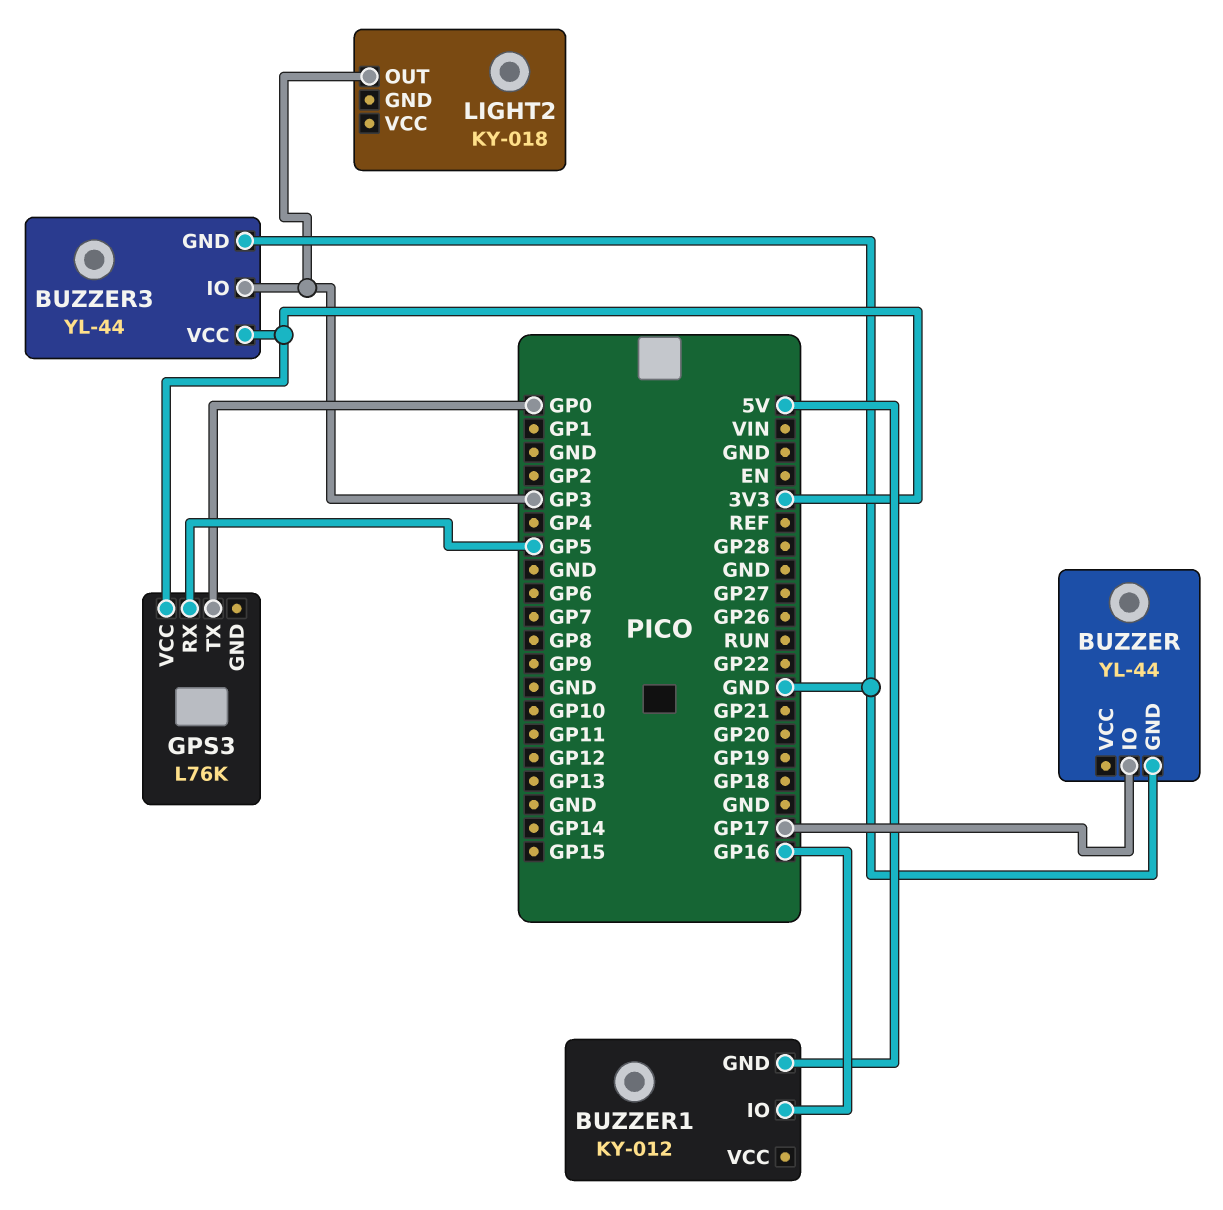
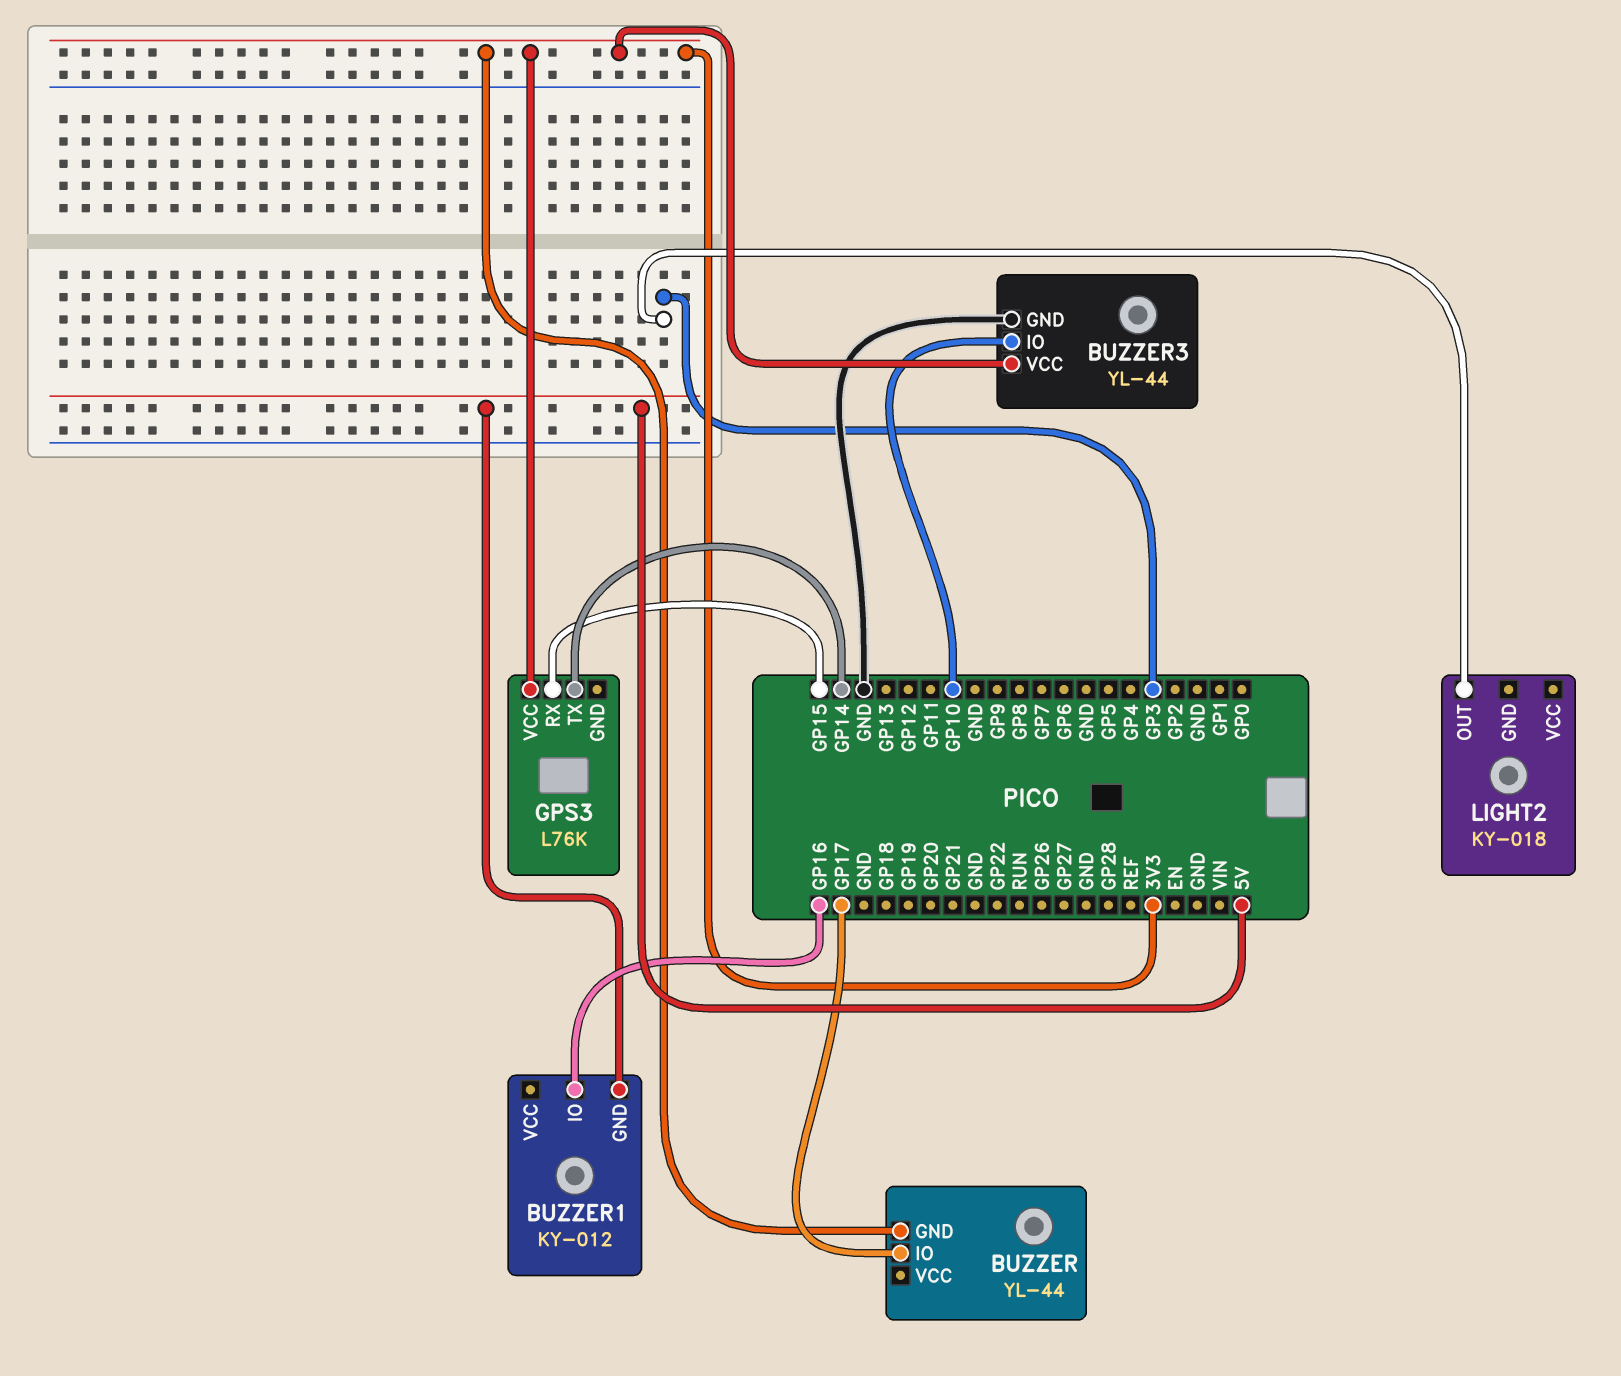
BUZZER pin GND: GND -> 3V3
BUZZER3 pin IO: GP3 -> GP10
GPS3 pin RX: GP5 -> GP15
GPS3 pin TX: GP0 -> GP14

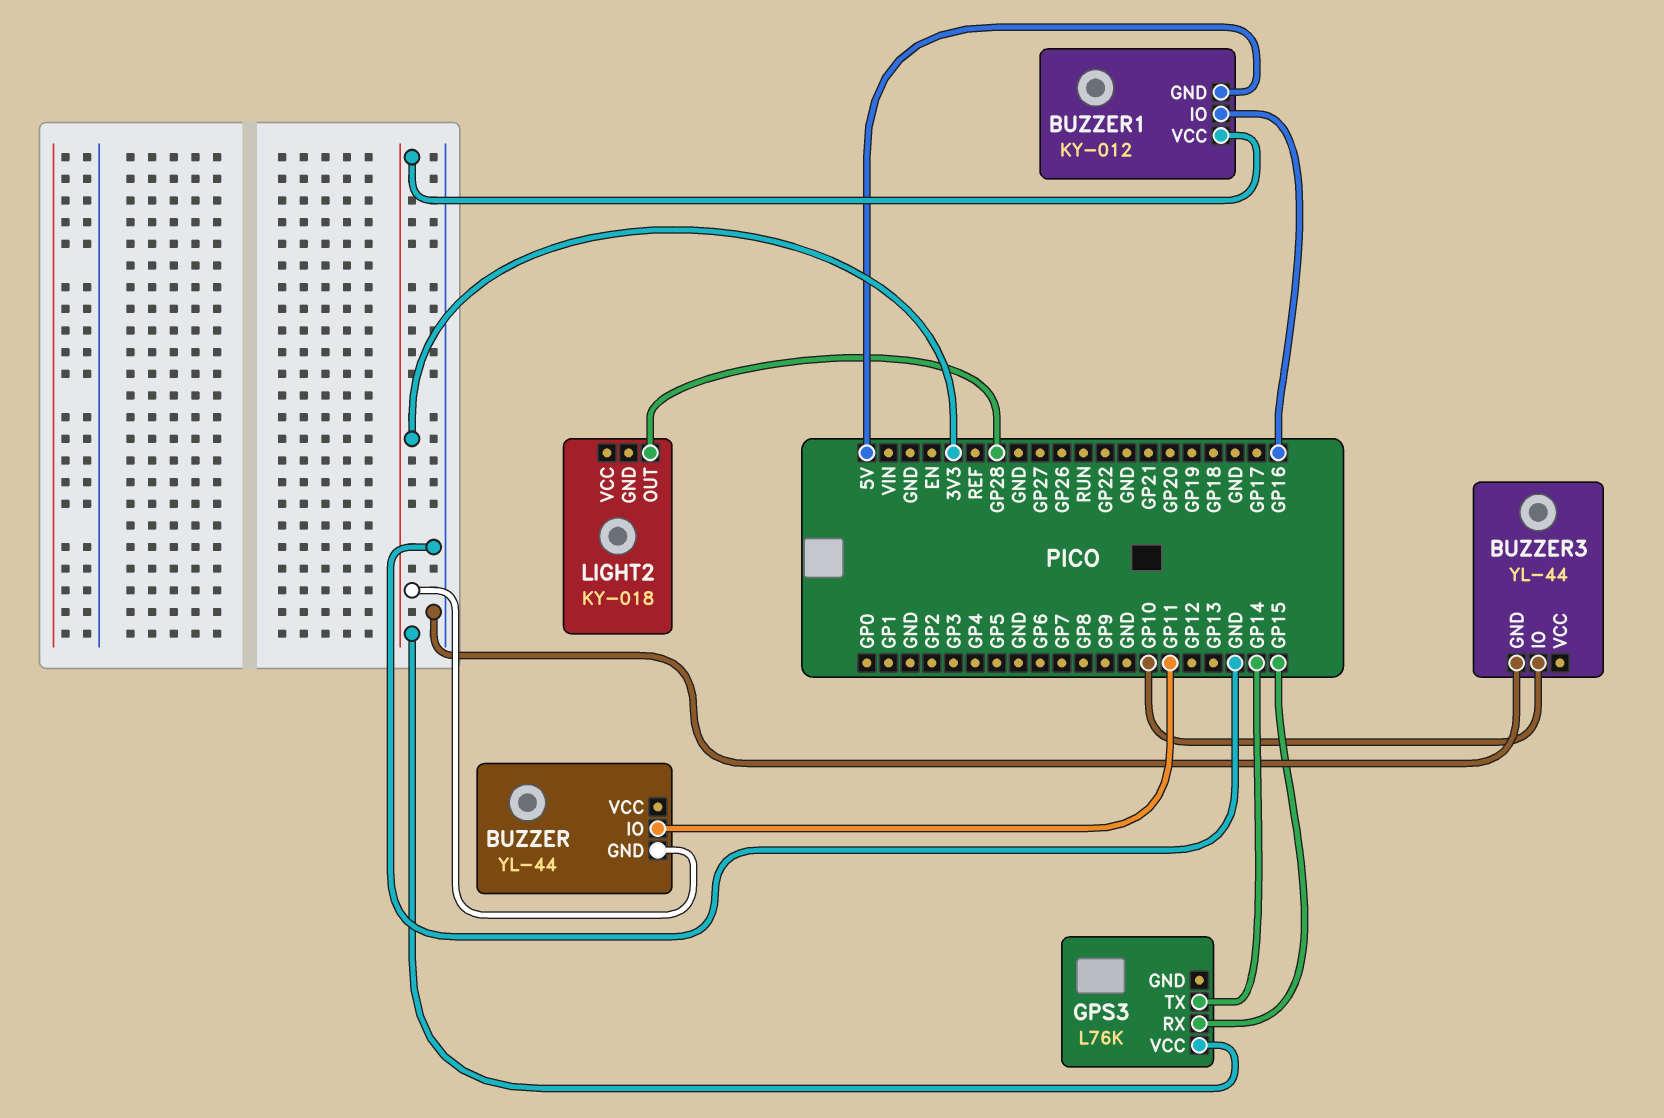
BUZZER pin IO: GP17 -> GP11
BUZZER1 pin VCC: none -> 3V3
BUZZER3 pin VCC: 3V3 -> none
LIGHT2 pin OUT: GP3 -> GP28

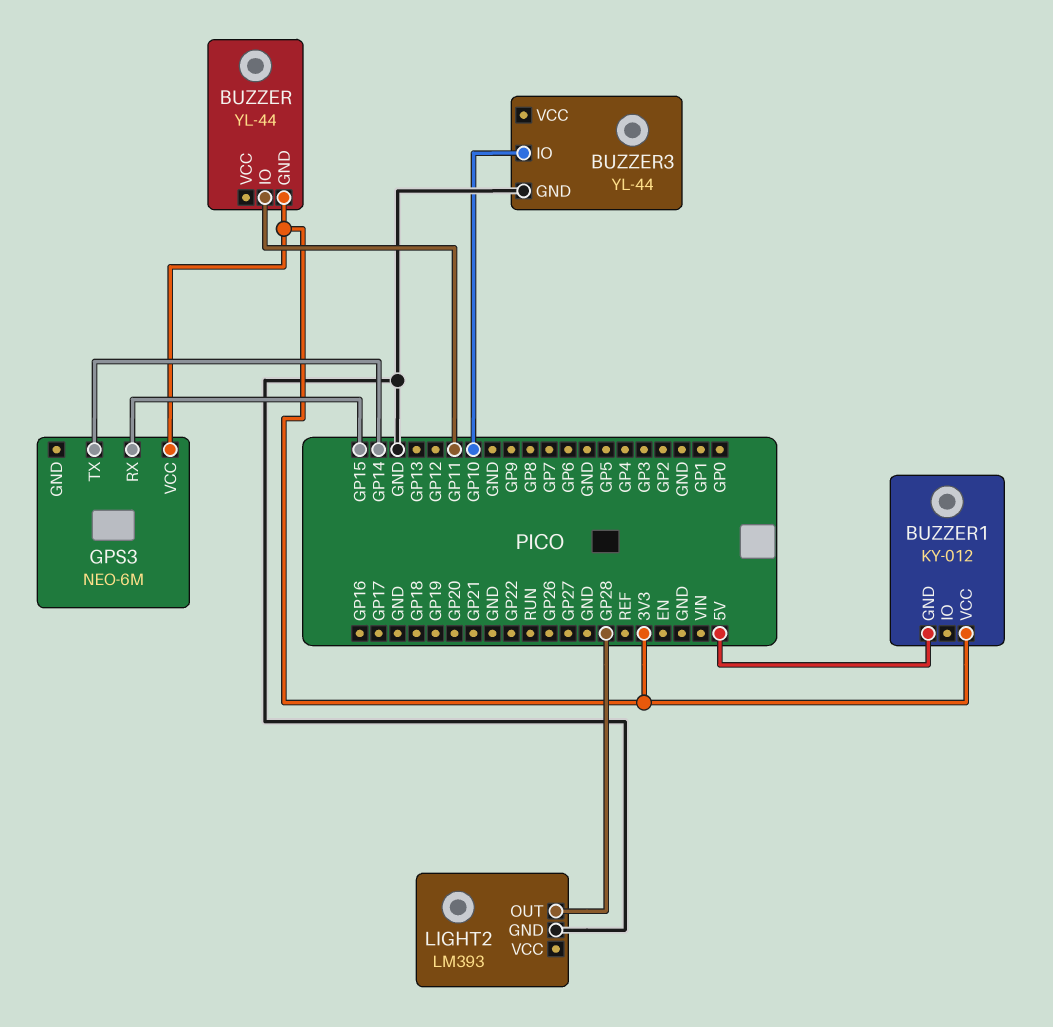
BUZZER1 pin IO: GP16 -> none
GPS3: L76K -> NEO-6M
LIGHT2: KY-018 -> LM393
LIGHT2 pin GND: none -> GND

